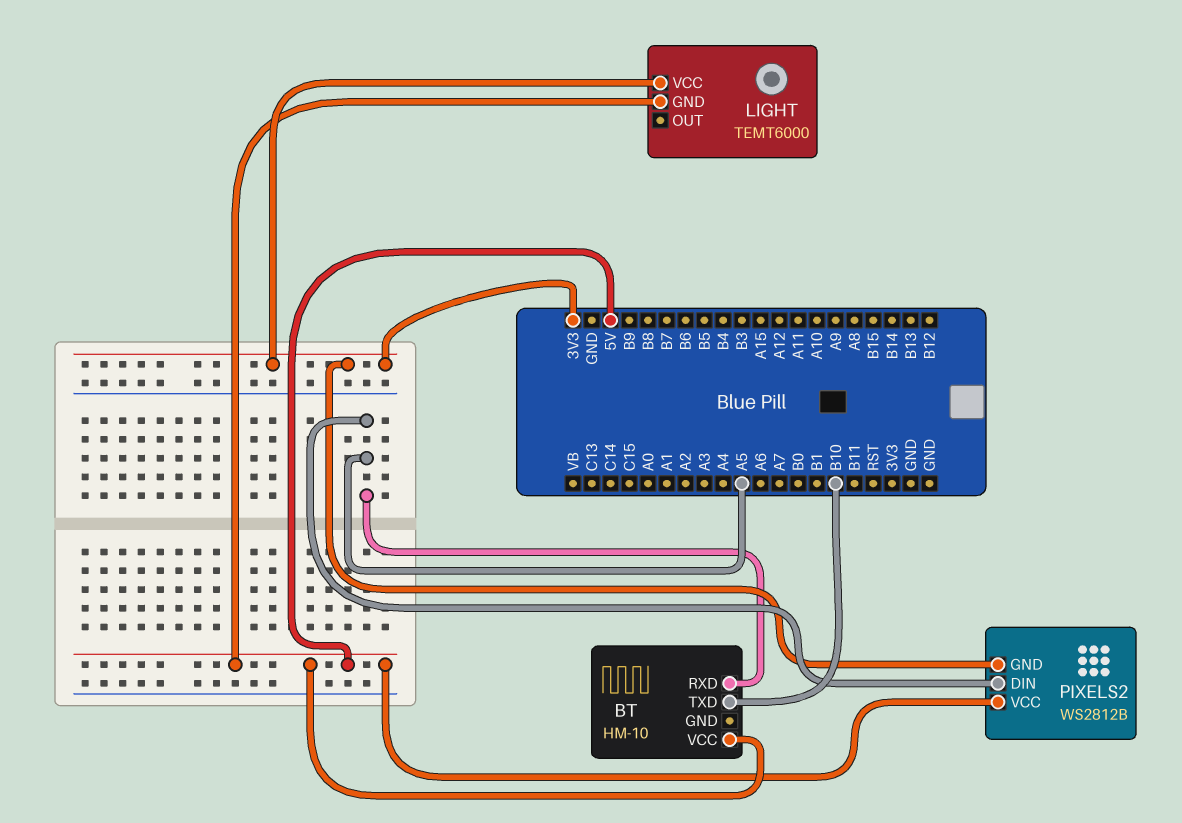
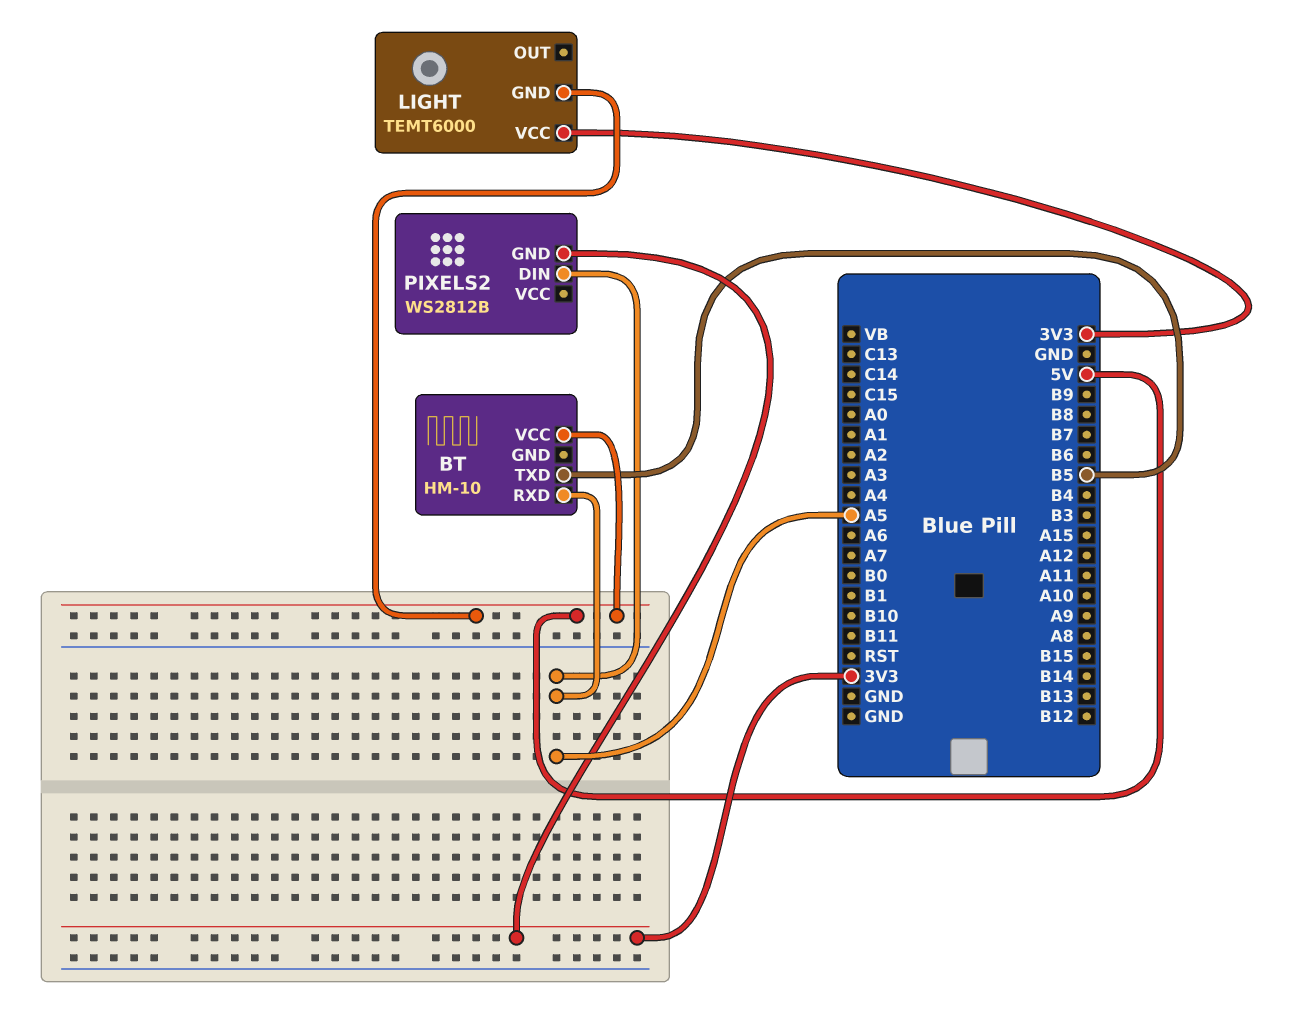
BT pin TXD: B10 -> B5
PIXELS2 pin VCC: 5V -> none

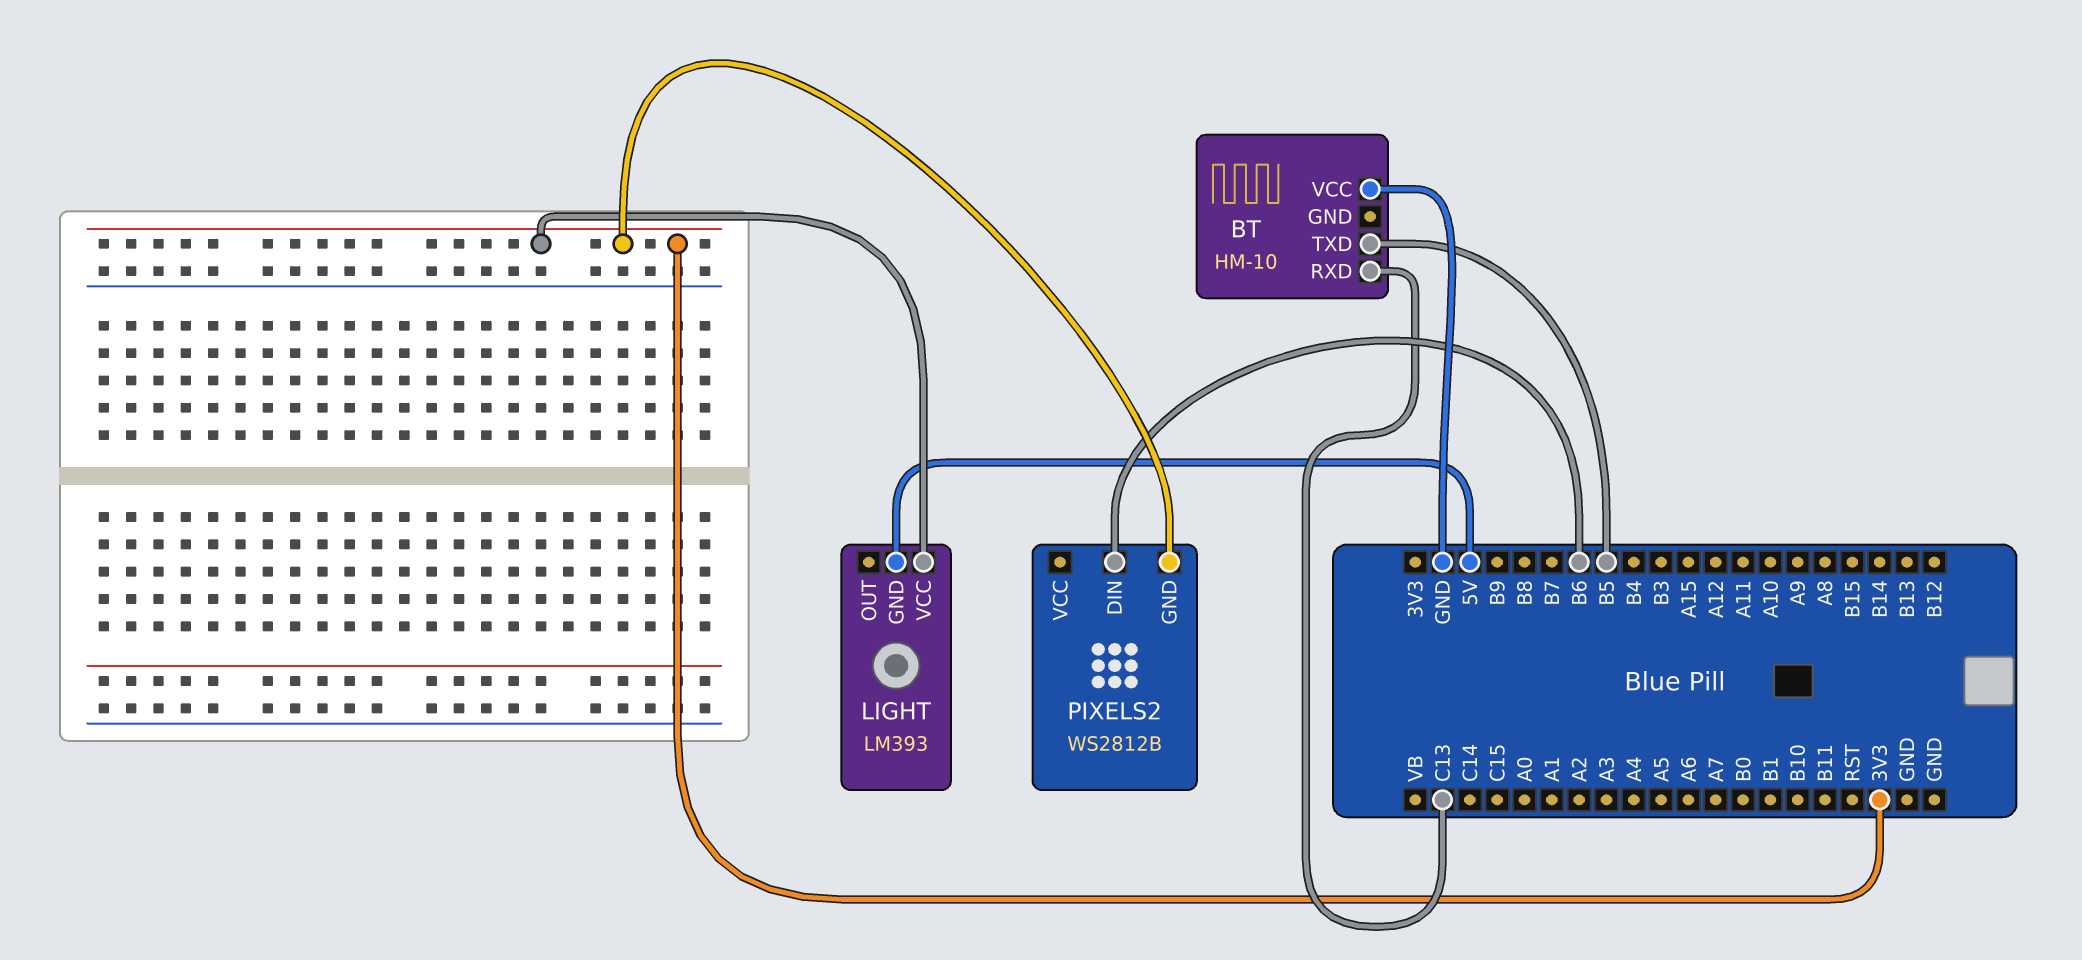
BT pin RXD: A5 -> C13
BT pin VCC: 5V -> GND
LIGHT: TEMT6000 -> LM393
PIXELS2 pin DIN: A5 -> B6

